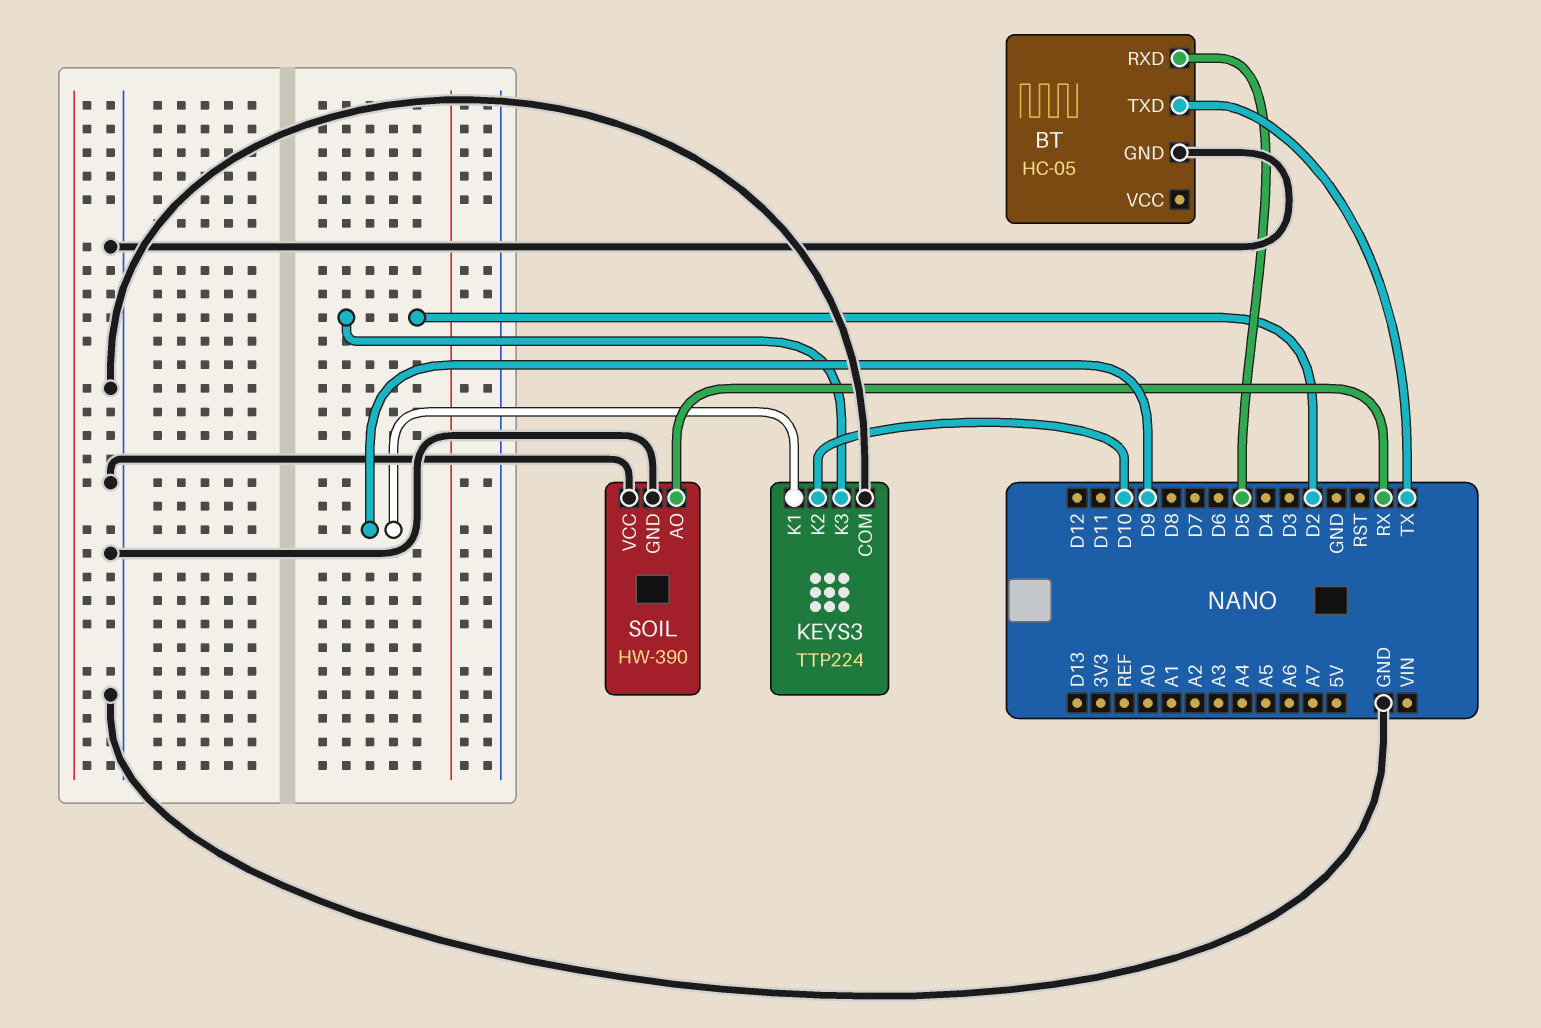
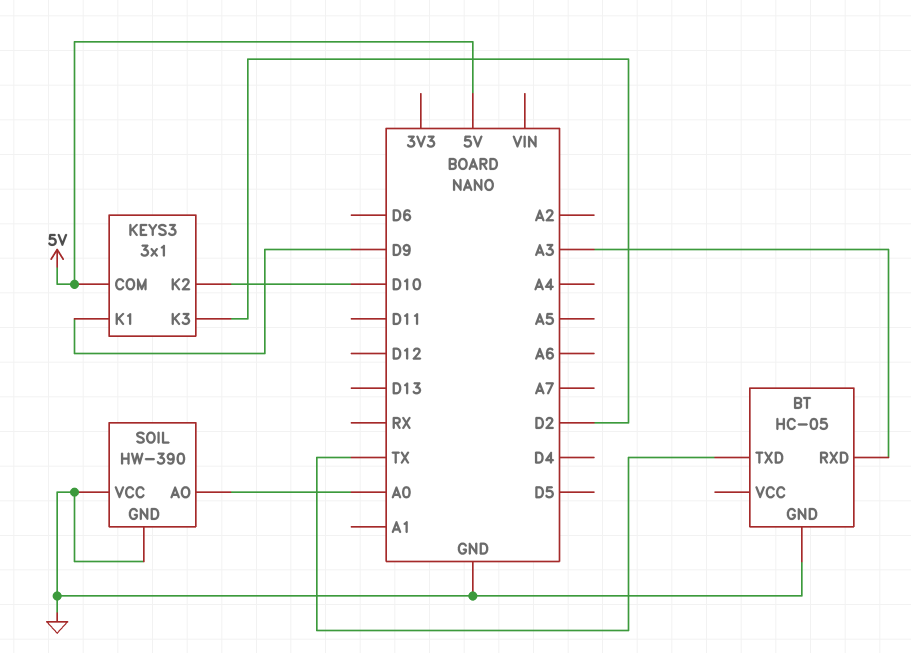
BT pin RXD: D5 -> A3
KEYS3: TTP224 -> 3x1
KEYS3 pin COM: GND -> 5V
SOIL pin AO: RX -> A0

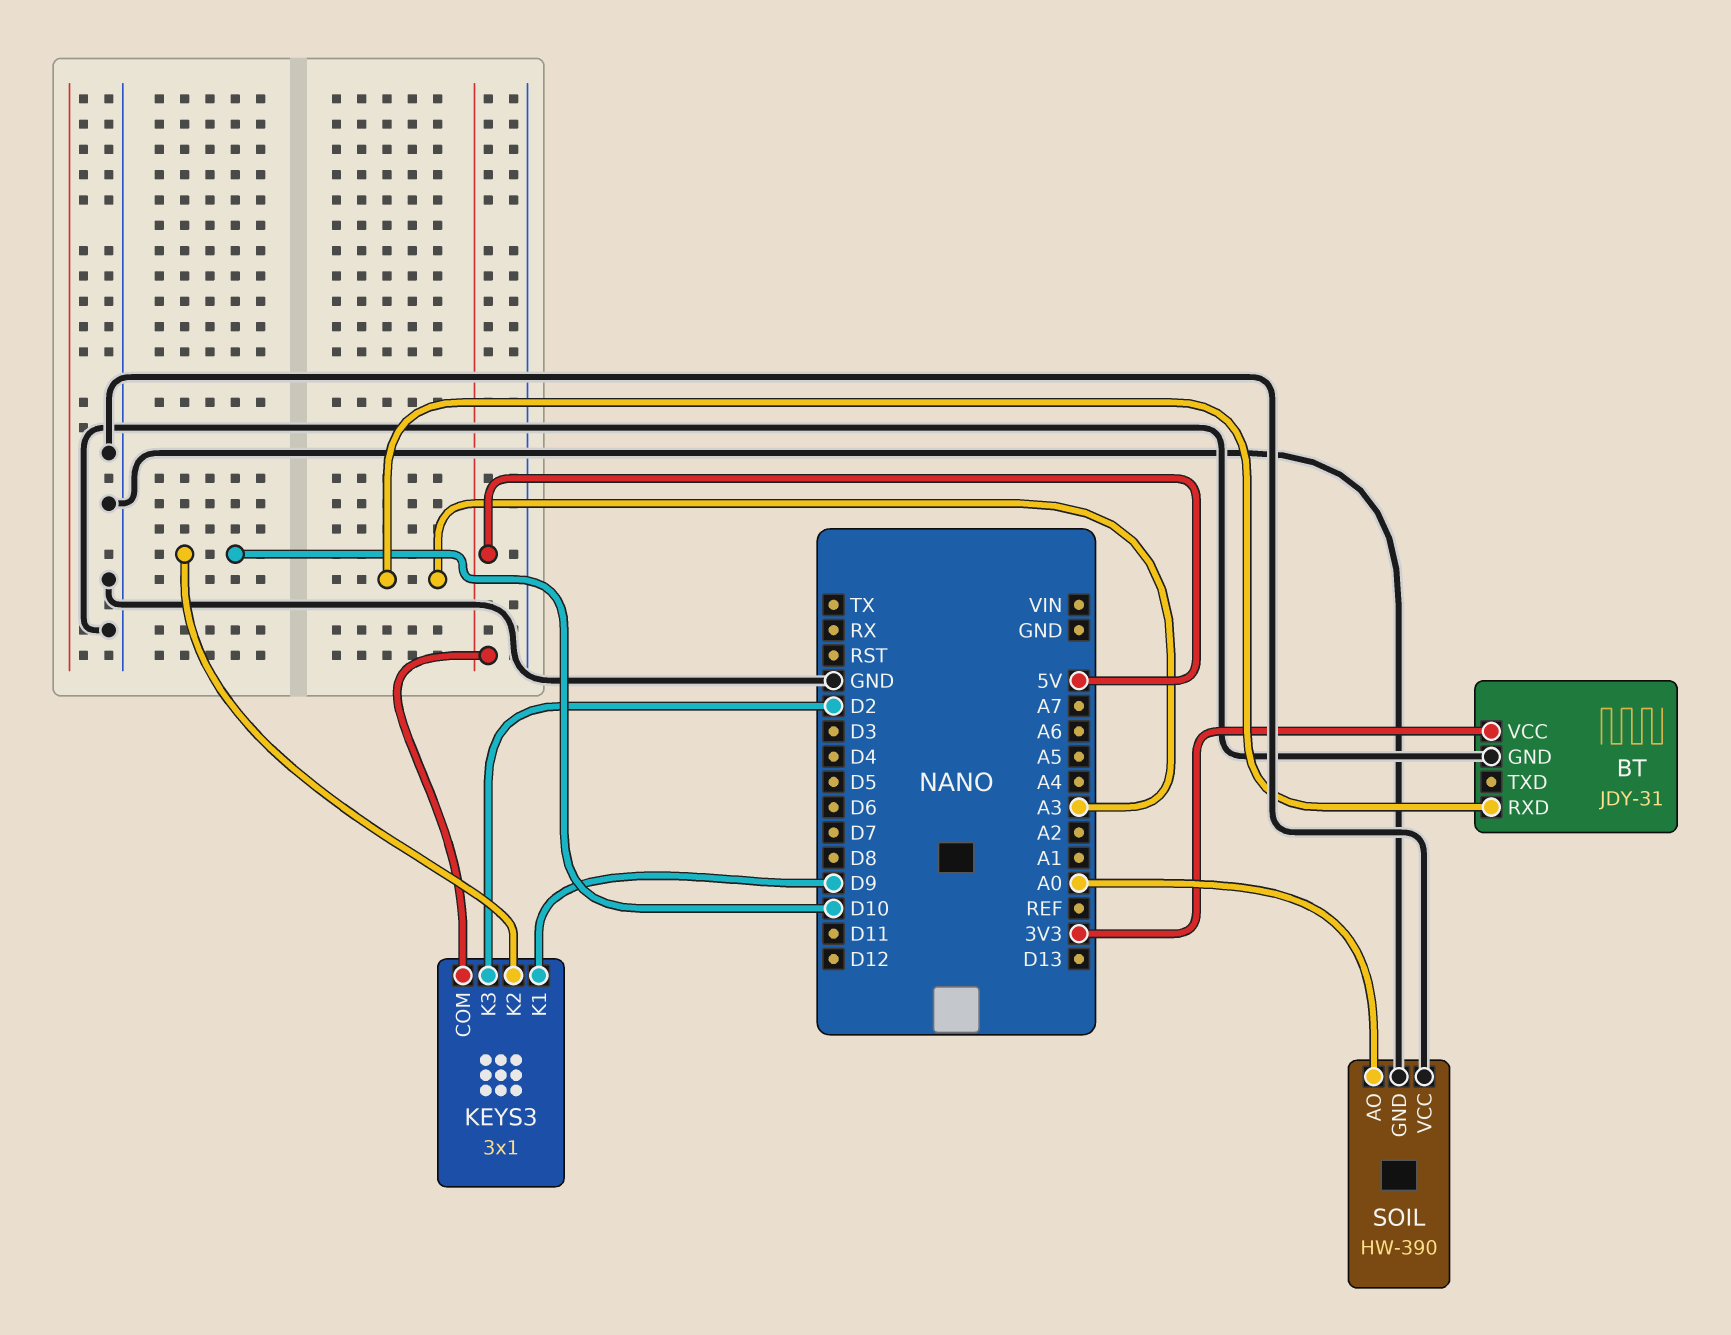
BT: HC-05 -> JDY-31
BT pin TXD: TX -> none
BT pin VCC: none -> 3V3

